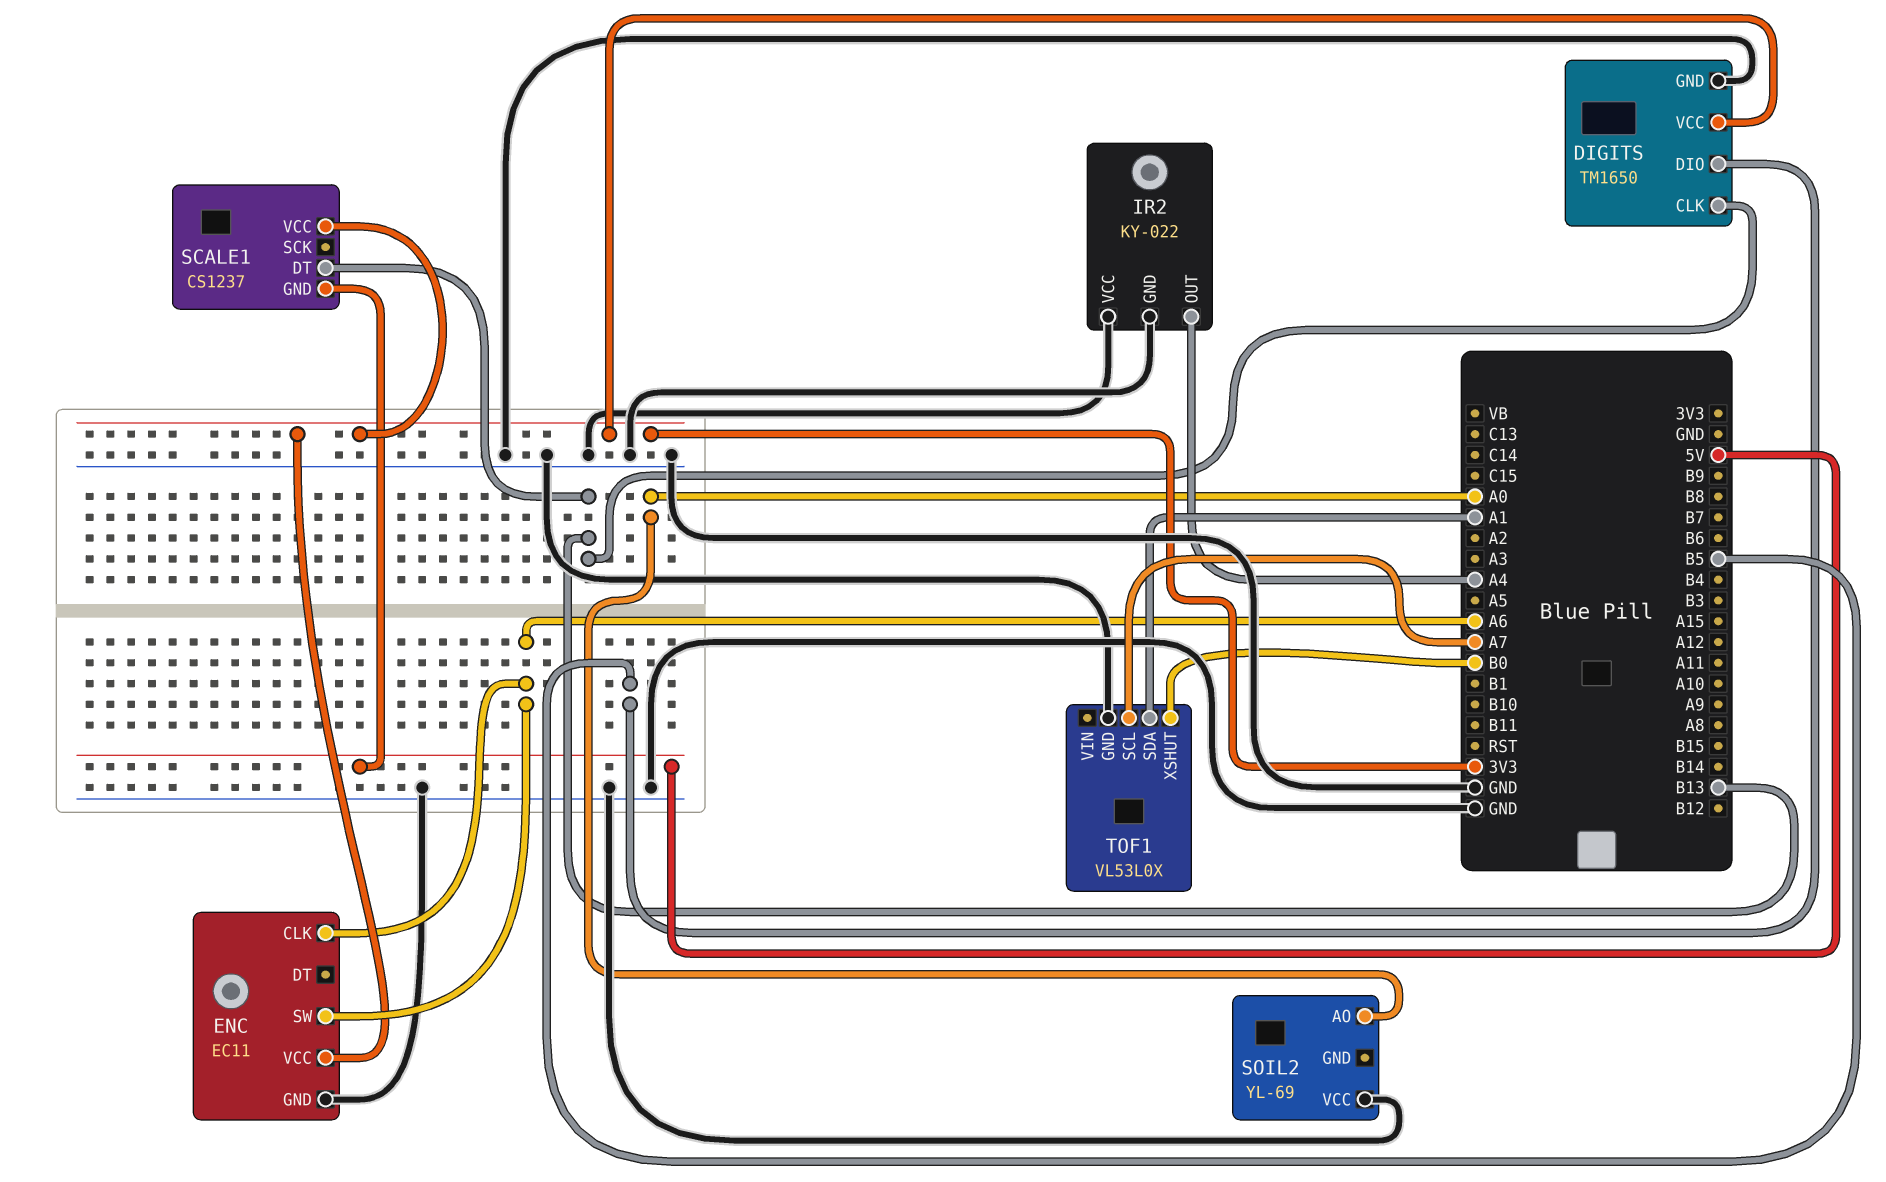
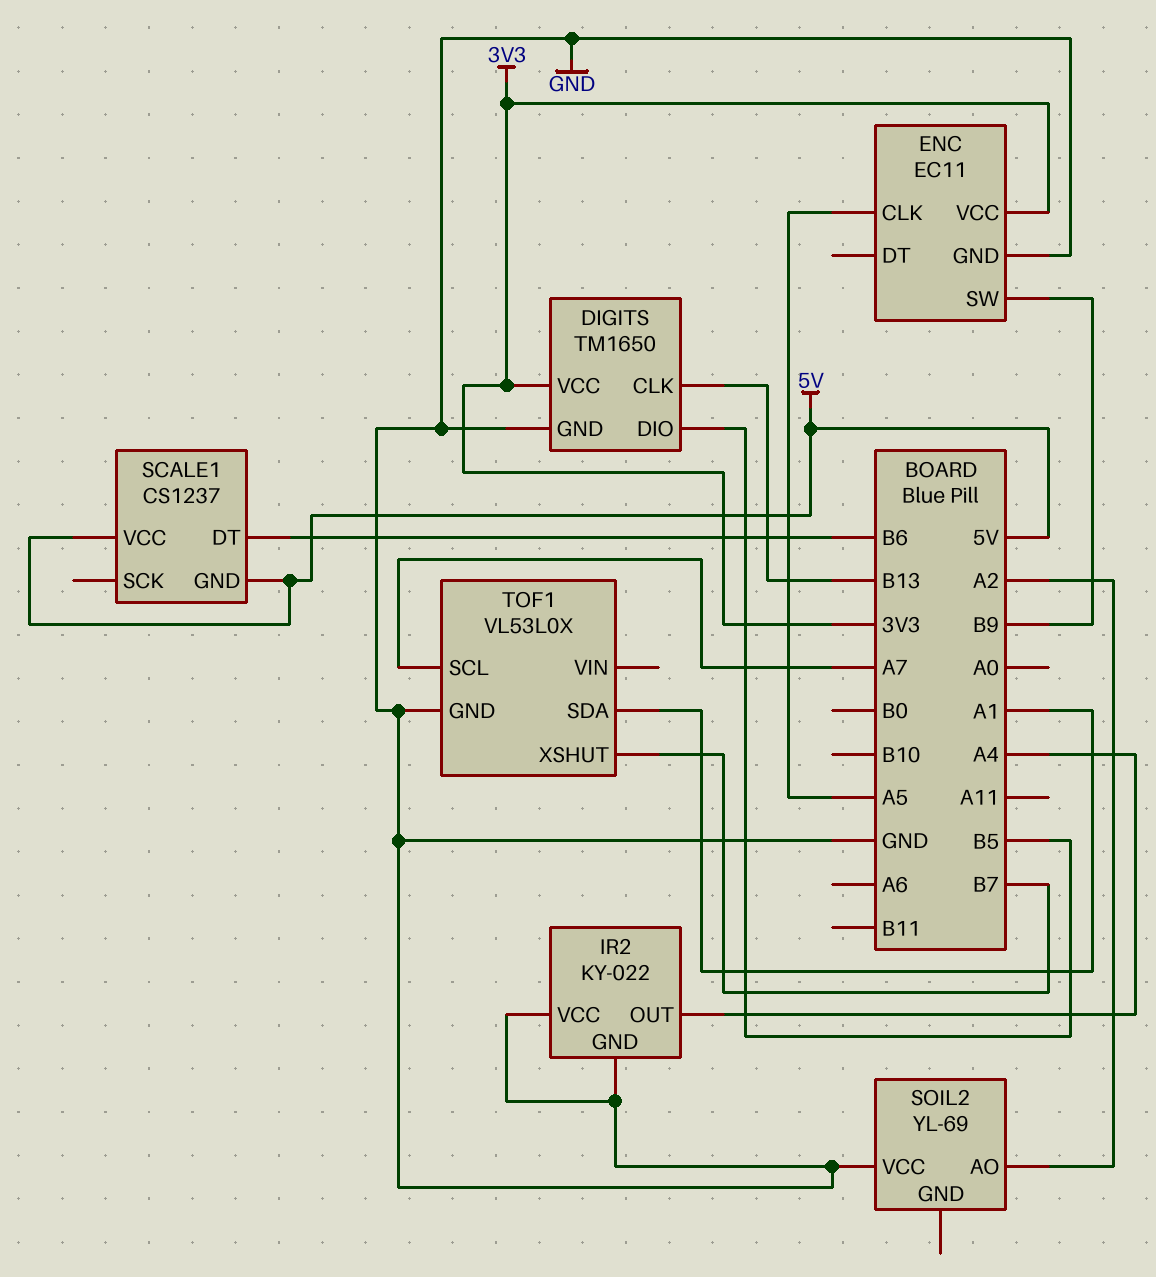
ENC pin CLK: A6 -> A5
ENC pin SW: A6 -> B9
SCALE1 pin DT: B13 -> B6
SCALE1 pin VCC: 3V3 -> 5V
SOIL2 pin AO: A0 -> A2
TOF1 pin XSHUT: B0 -> B7

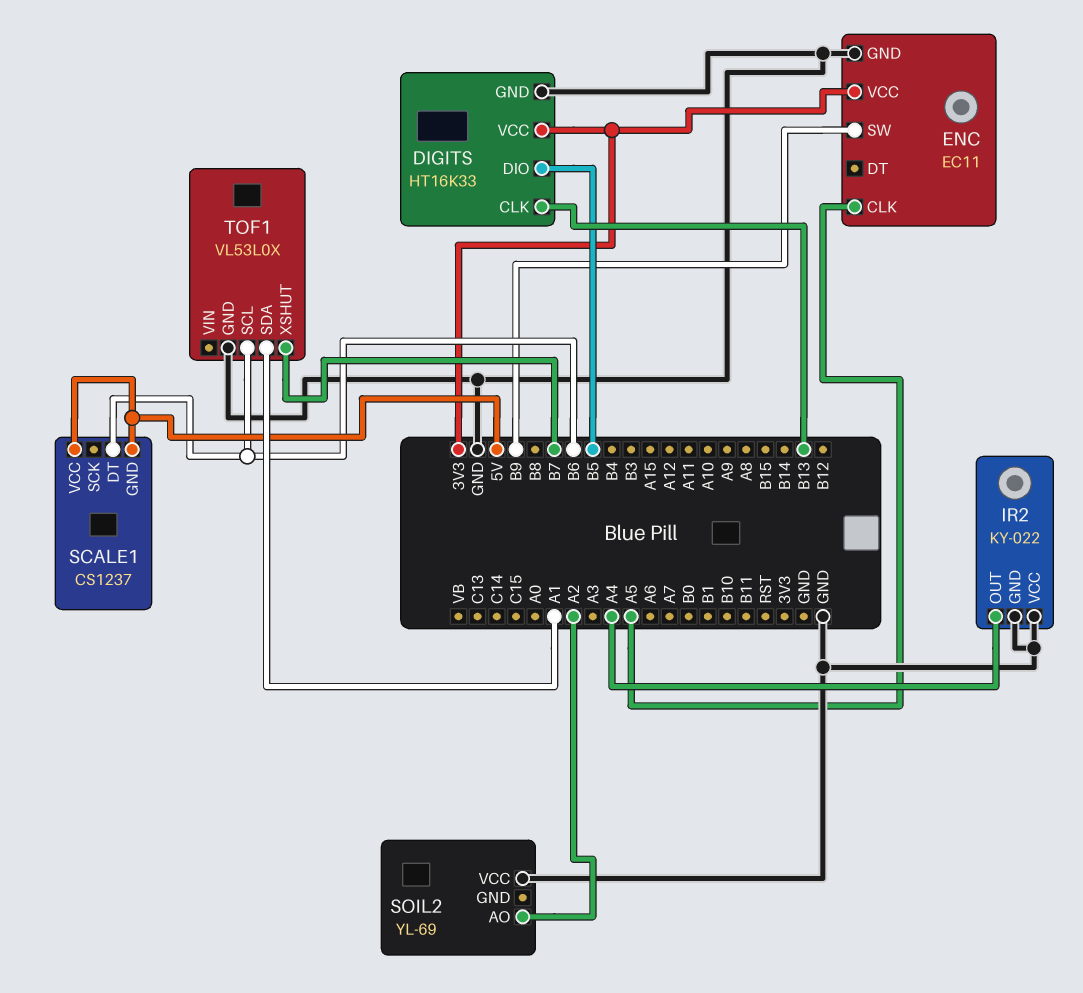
DIGITS: TM1650 -> HT16K33
TOF1 pin SCL: A7 -> B6

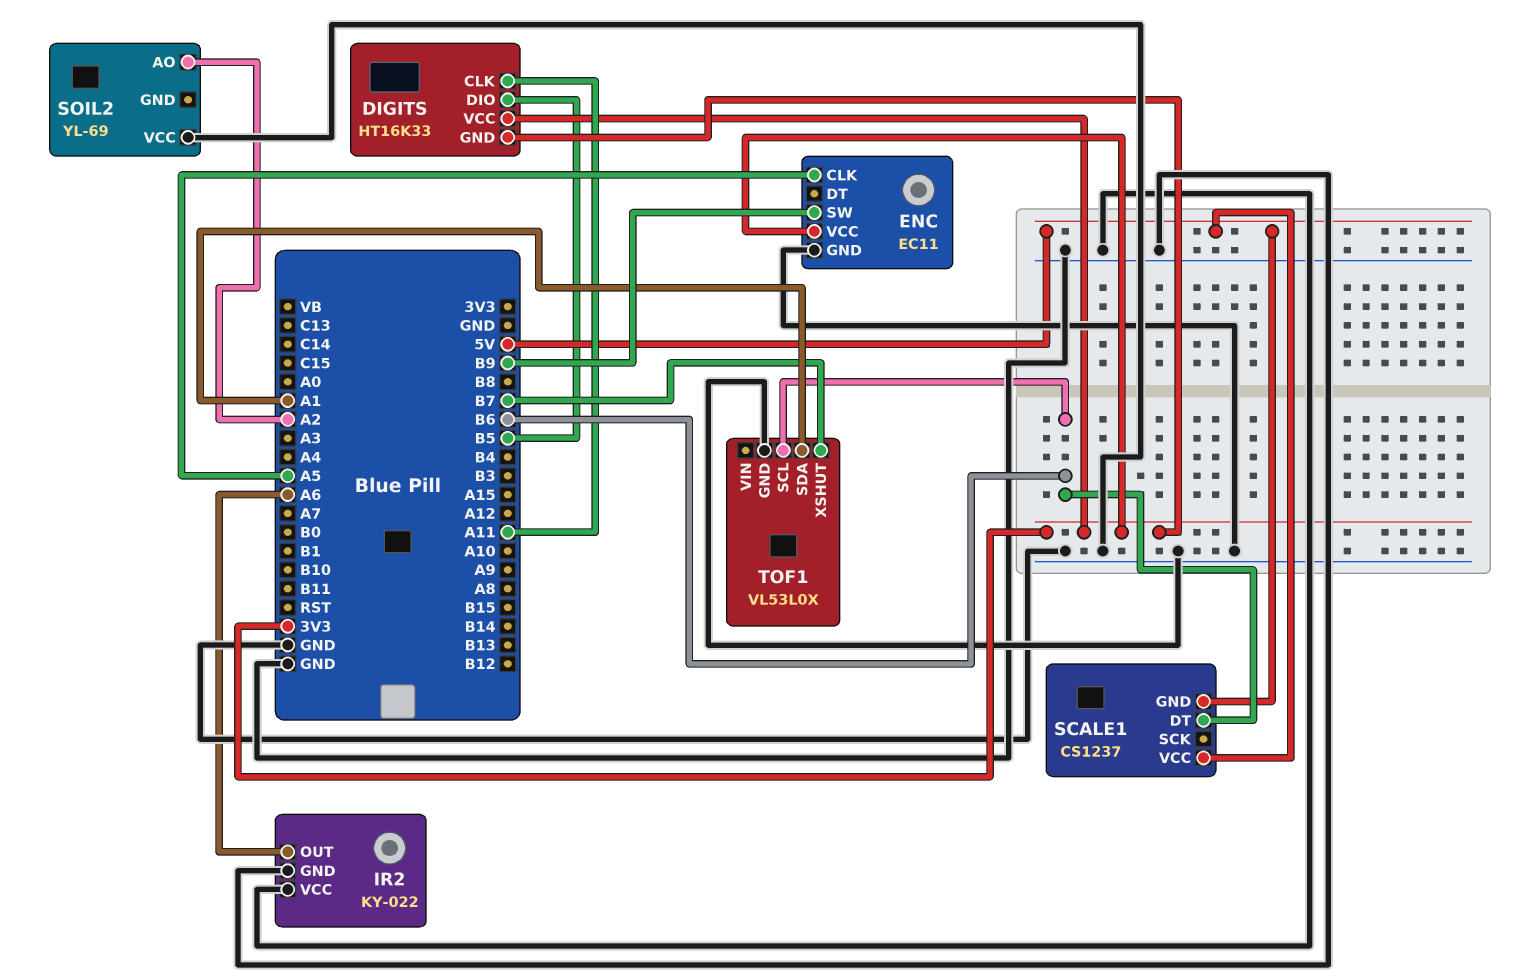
DIGITS pin CLK: B13 -> A11
DIGITS pin GND: GND -> 3V3
IR2 pin OUT: A4 -> A6

